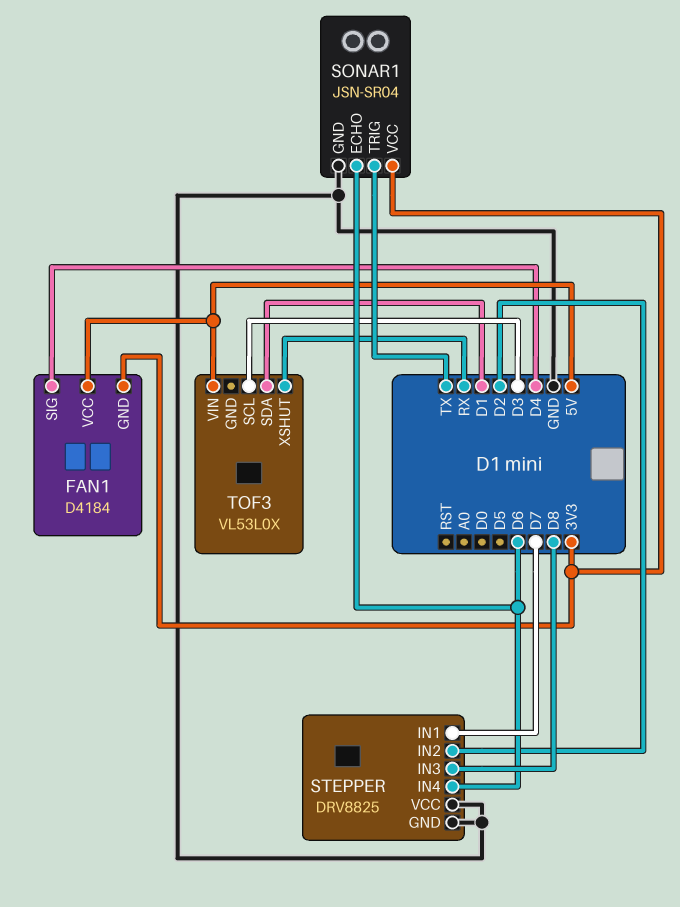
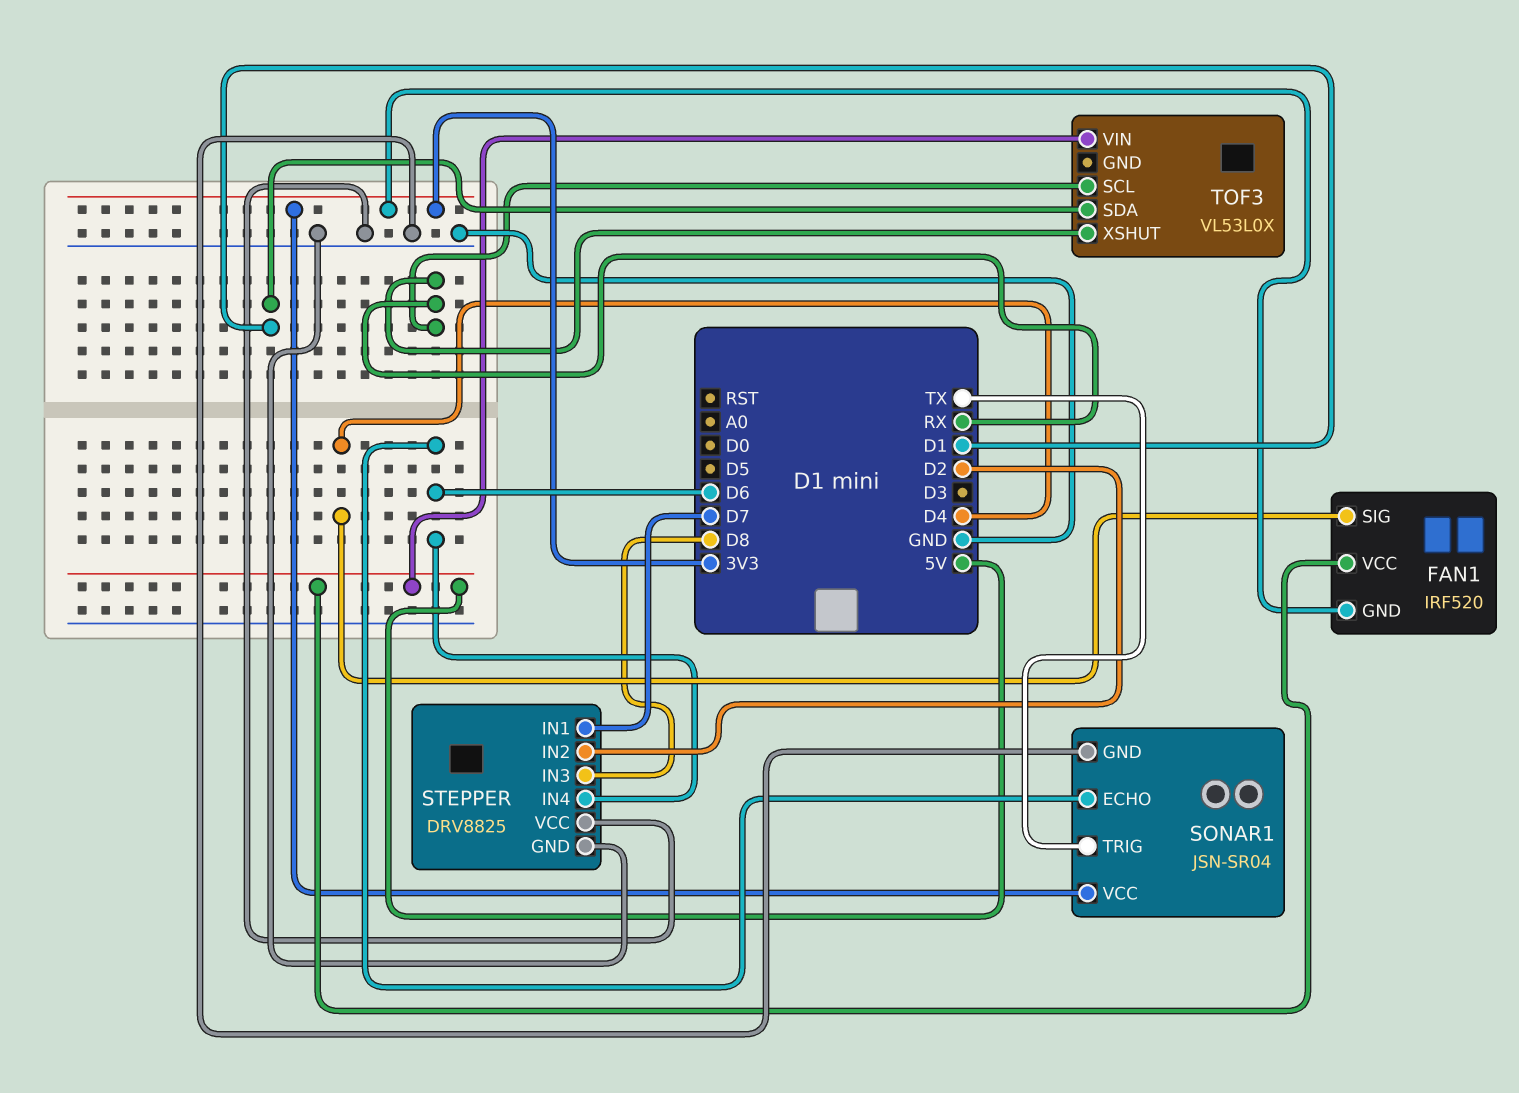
FAN1: D4184 -> IRF520
TOF3 pin SCL: D3 -> RX

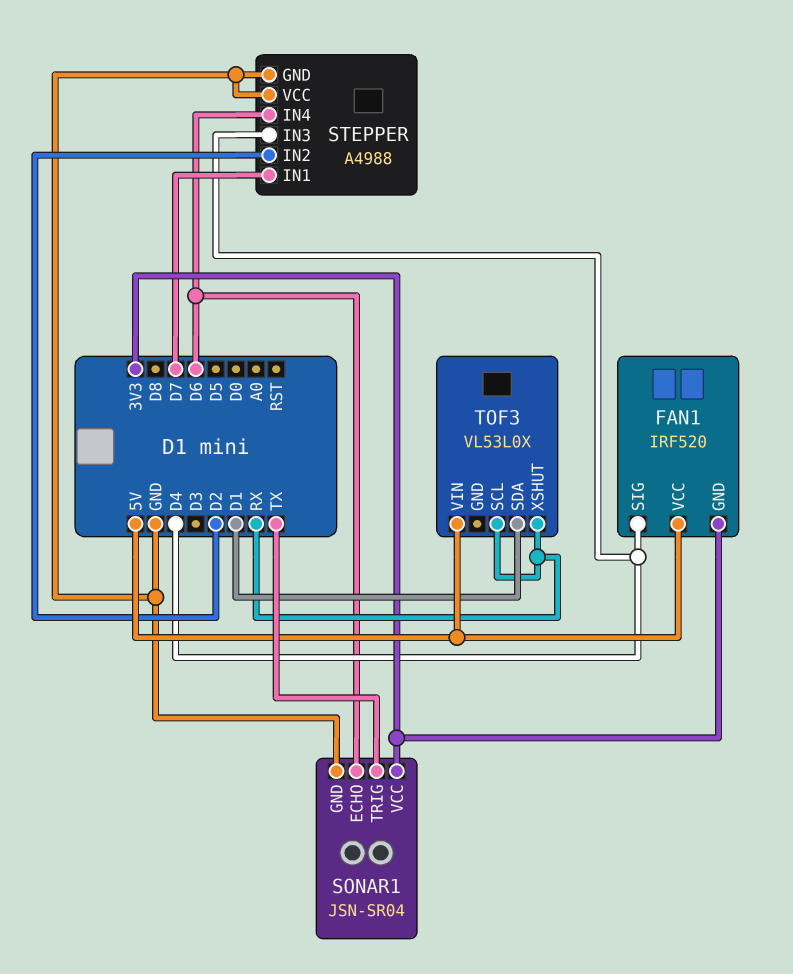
STEPPER: DRV8825 -> A4988
STEPPER pin IN3: D8 -> D4

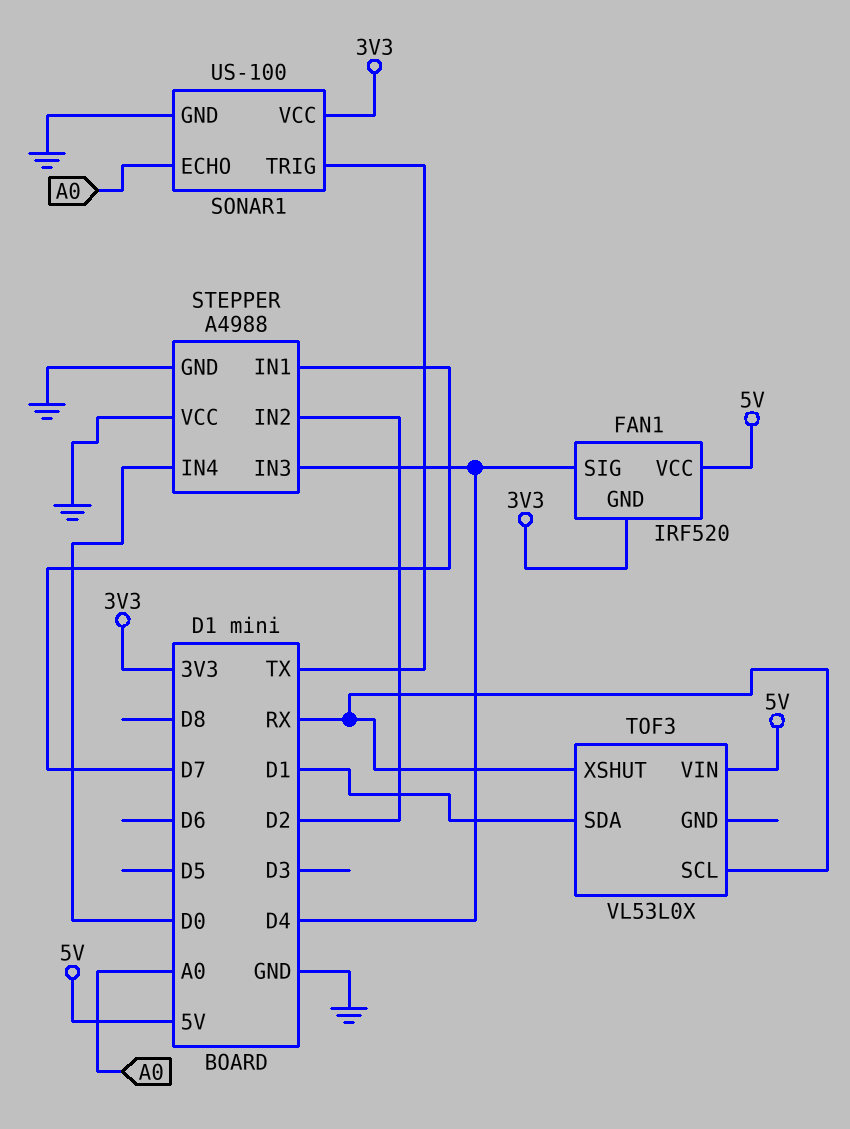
SONAR1: JSN-SR04 -> US-100
SONAR1 pin ECHO: D6 -> A0
STEPPER pin IN4: D6 -> D0

